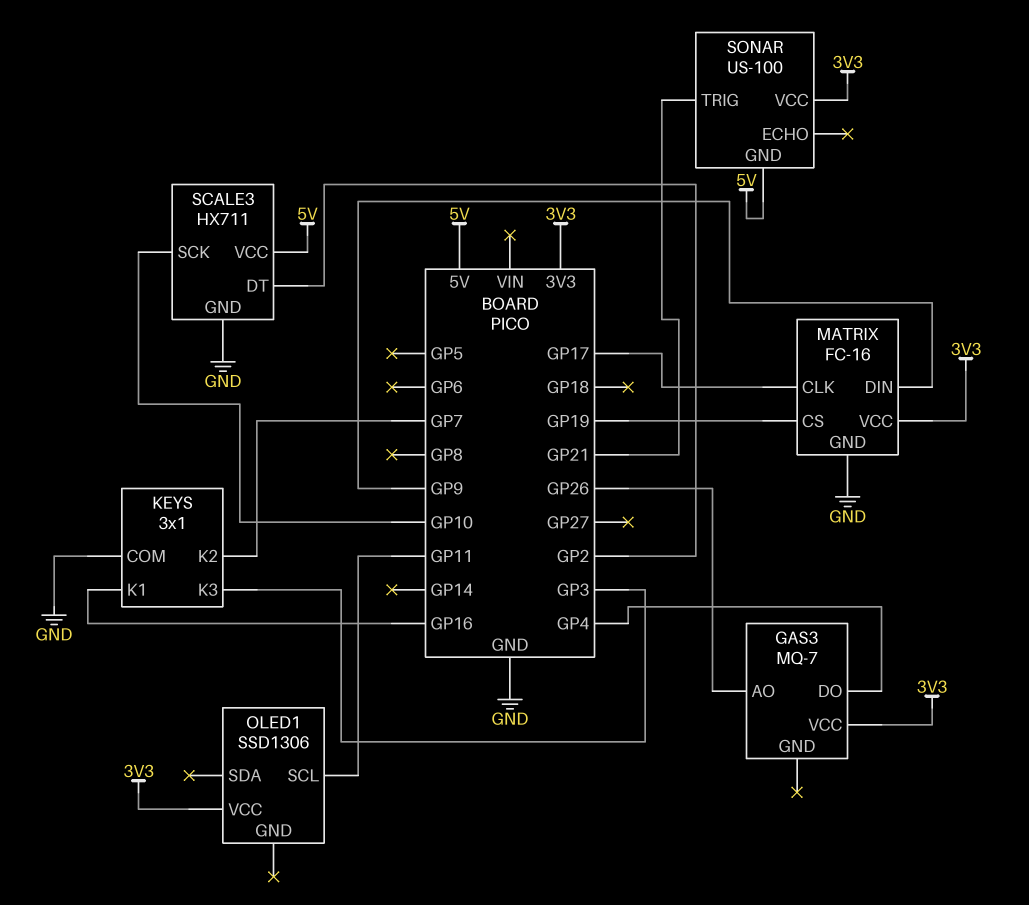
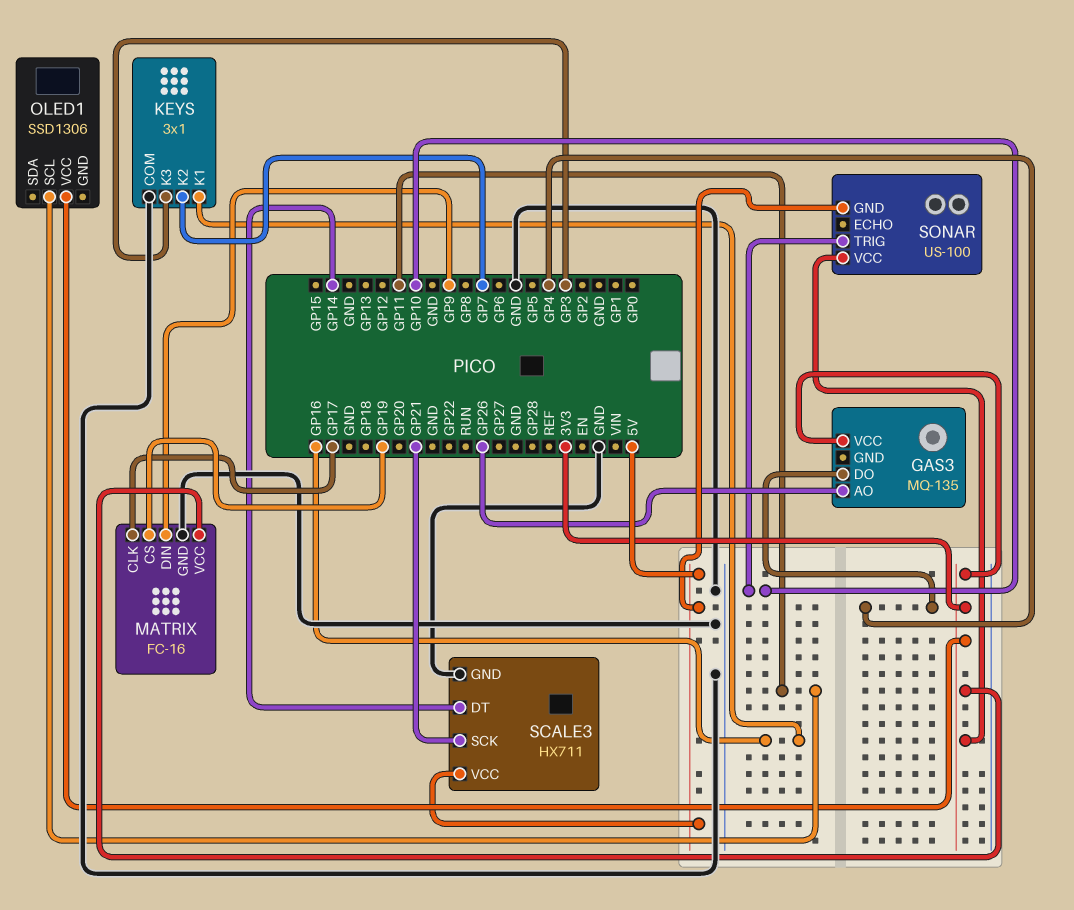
GAS3: MQ-7 -> MQ-135
SCALE3 pin DT: GP2 -> GP14
SCALE3 pin SCK: GP10 -> GP21
SONAR pin TRIG: GP21 -> GP10

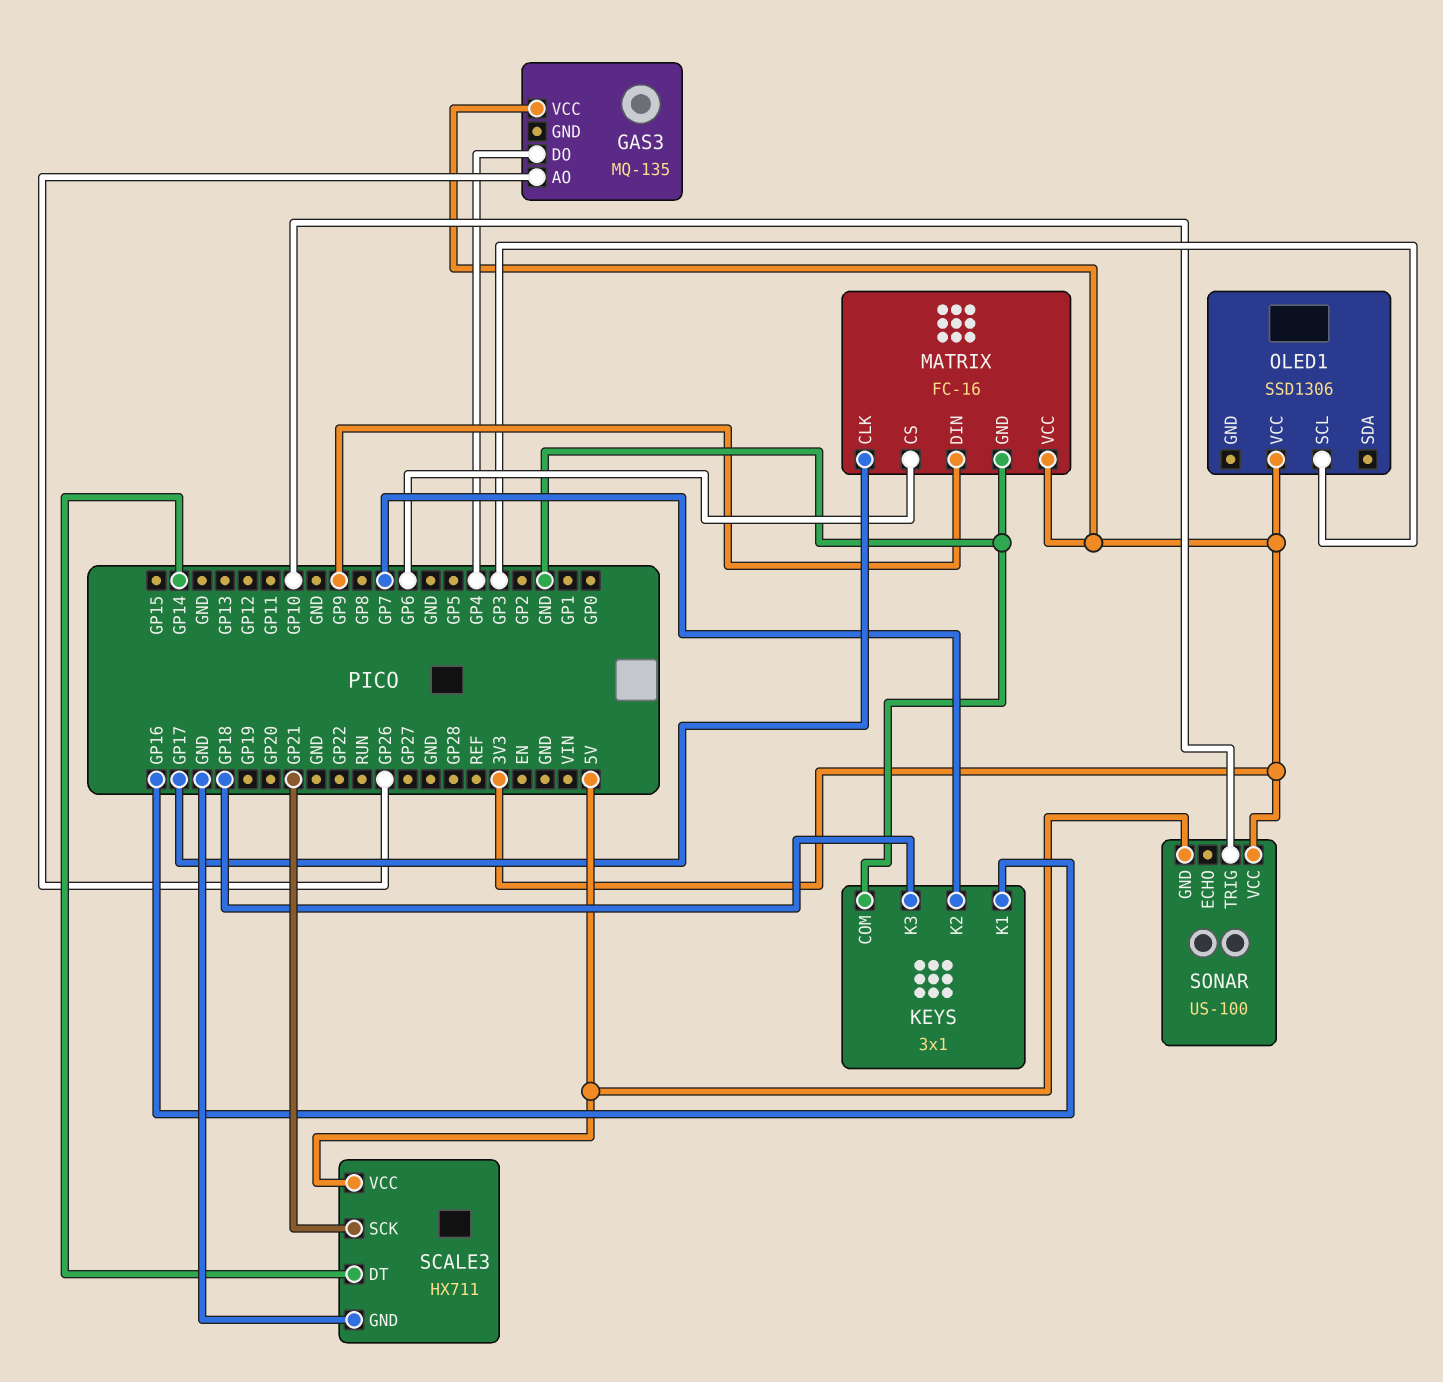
KEYS pin K3: GP3 -> GP18
MATRIX pin CS: GP19 -> GP6
OLED1 pin SCL: GP11 -> GP3

